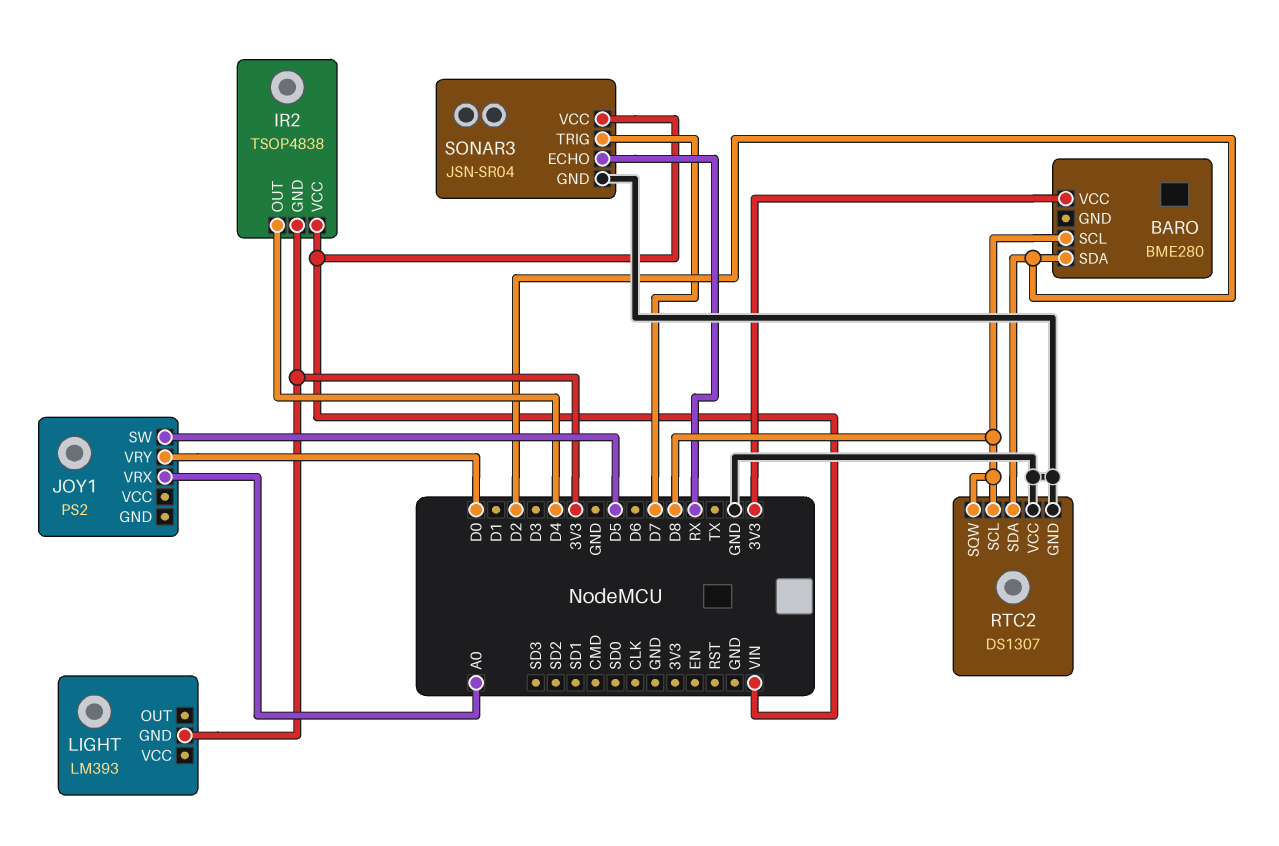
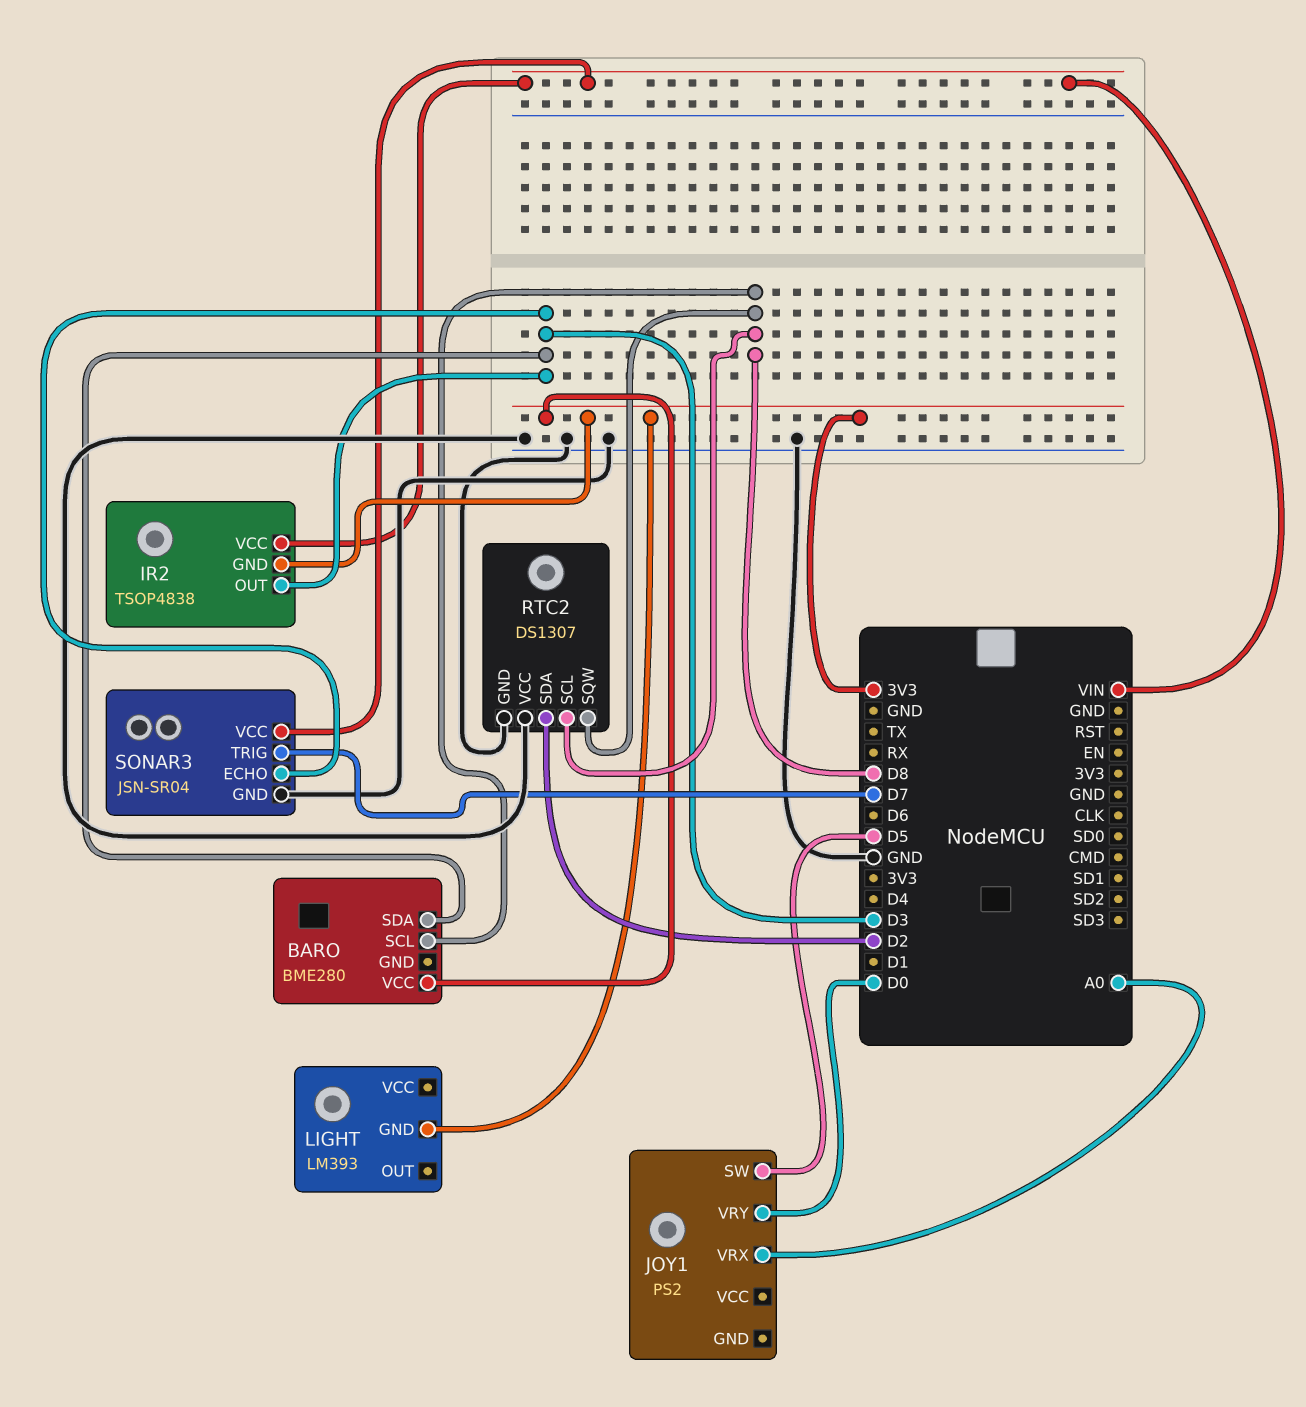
BARO pin SDA: D2 -> D3
IR2 pin OUT: D4 -> D3
SONAR3 pin ECHO: RX -> D3

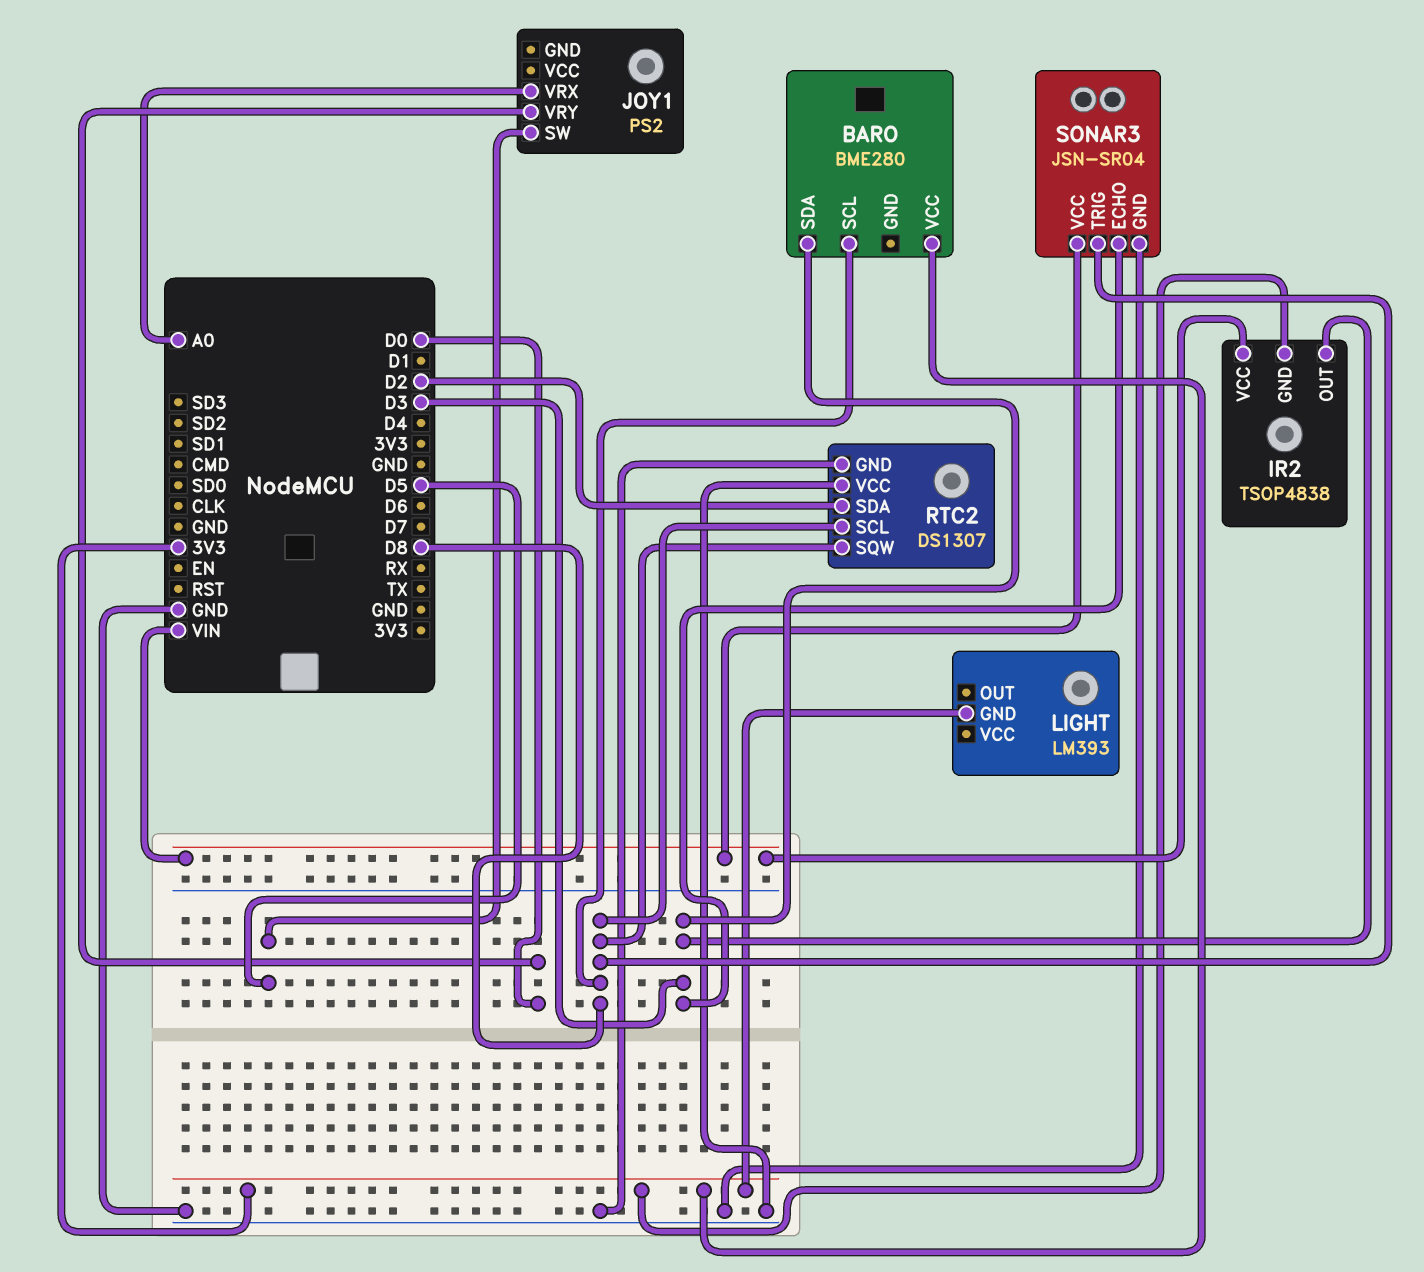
SONAR3 pin TRIG: D7 -> D8

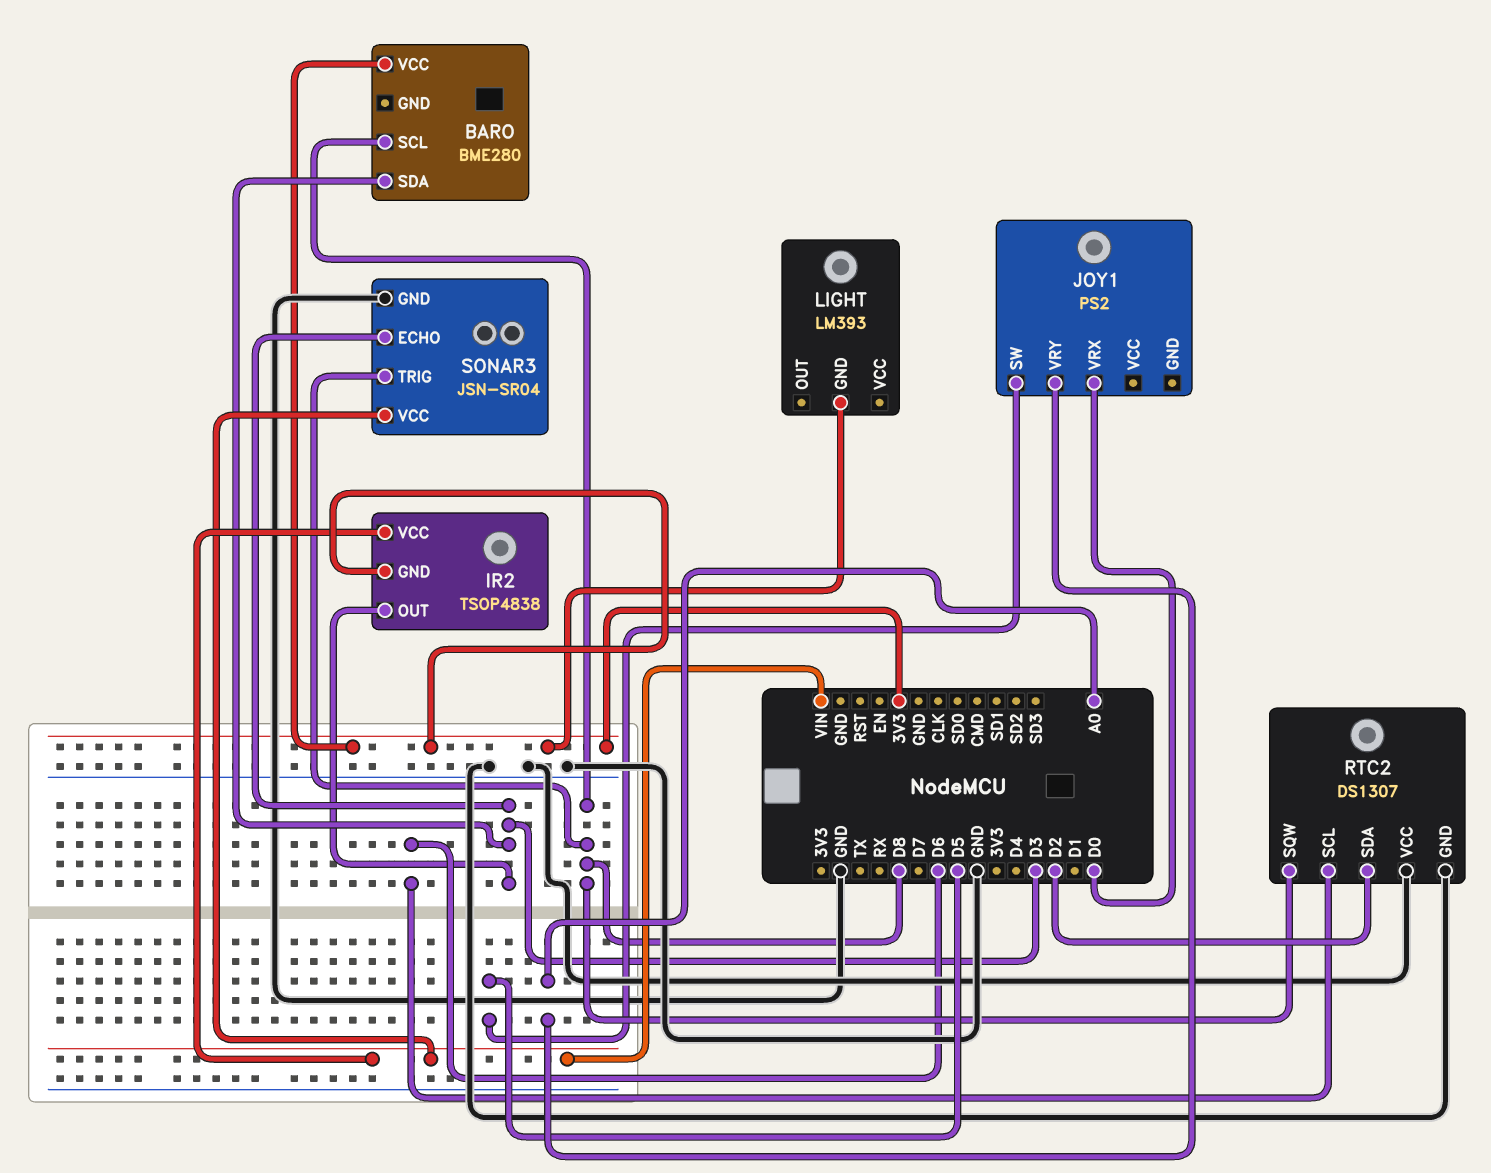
JOY1 pin VRX: A0 -> D0
JOY1 pin VRY: D0 -> A0
RTC2 pin SCL: D8 -> D6

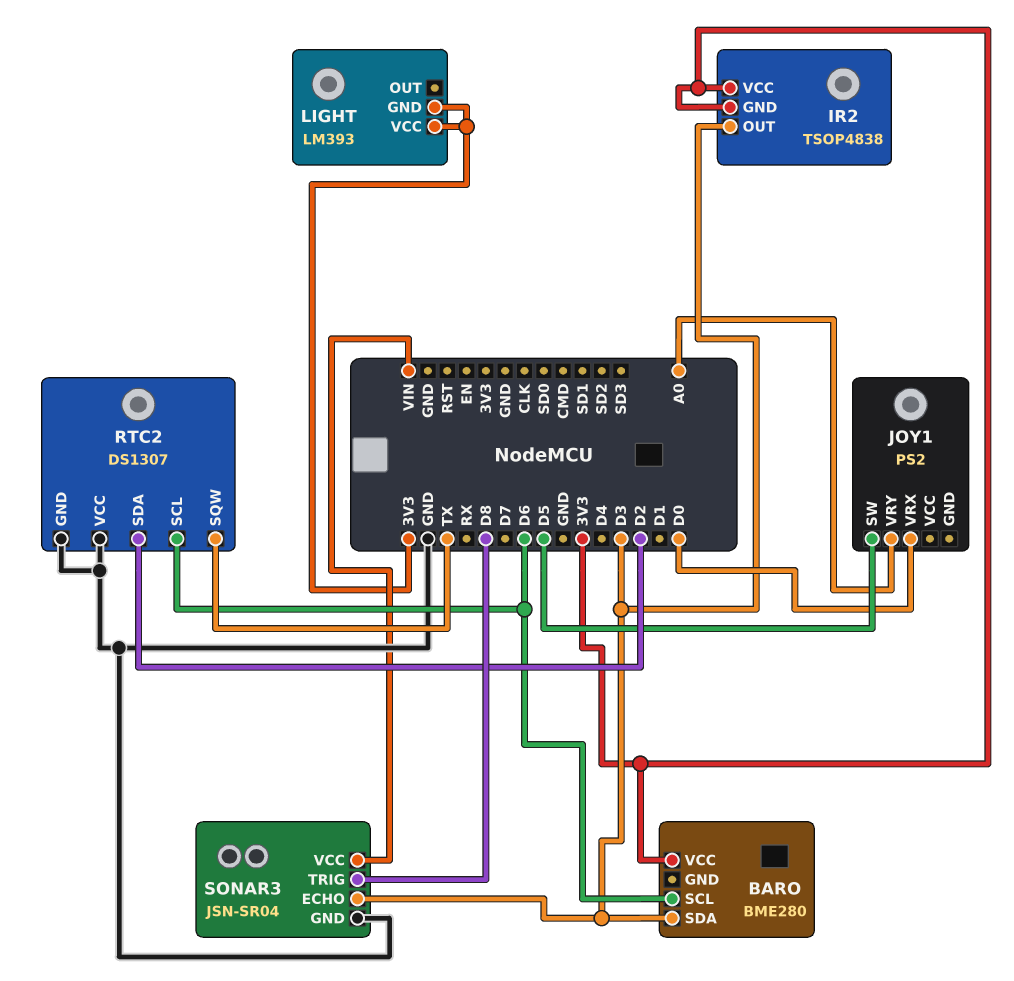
BARO pin SCL: D8 -> D6
IR2 pin VCC: VIN -> 3V3
LIGHT pin VCC: none -> 3V3
RTC2 pin SQW: D8 -> TX

